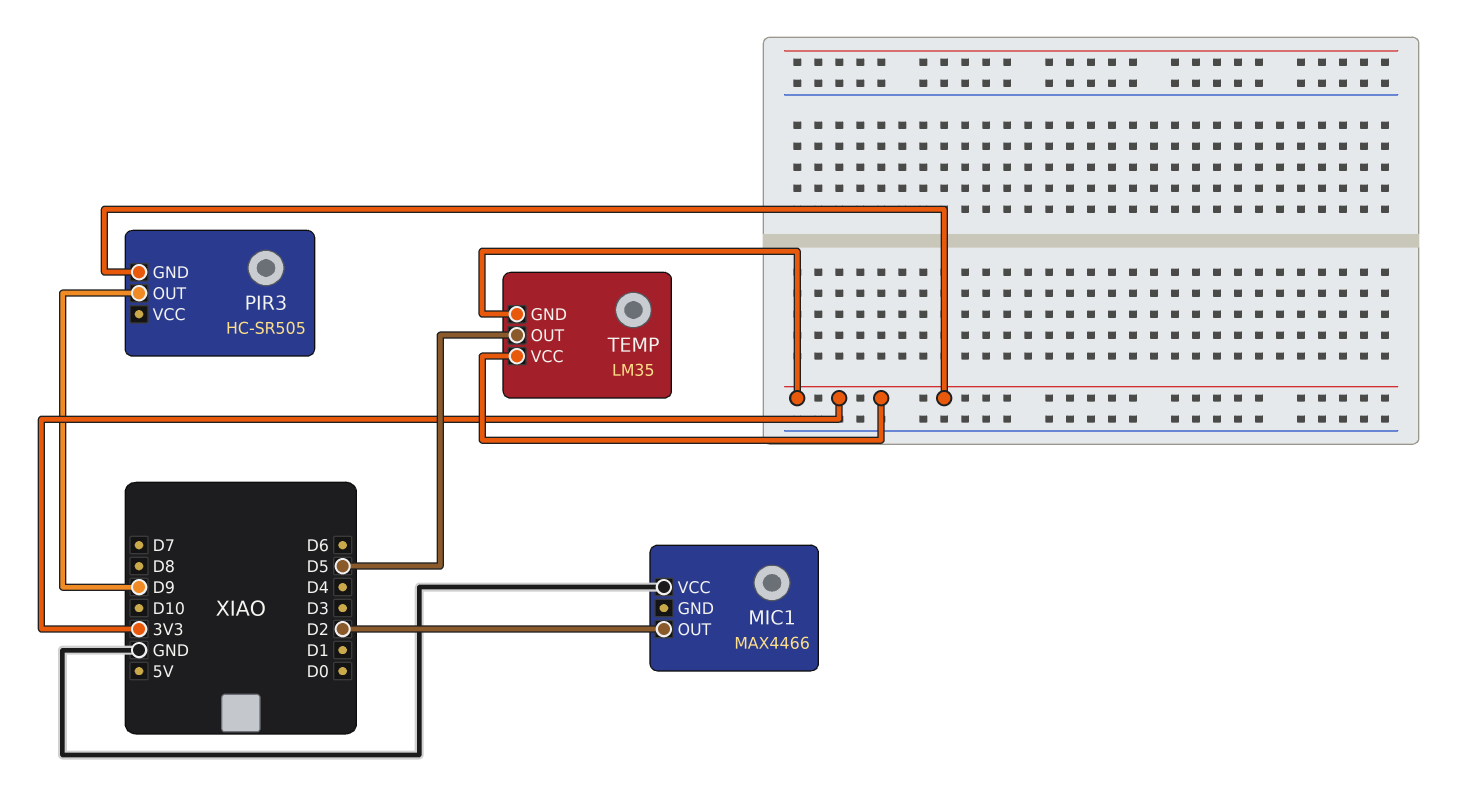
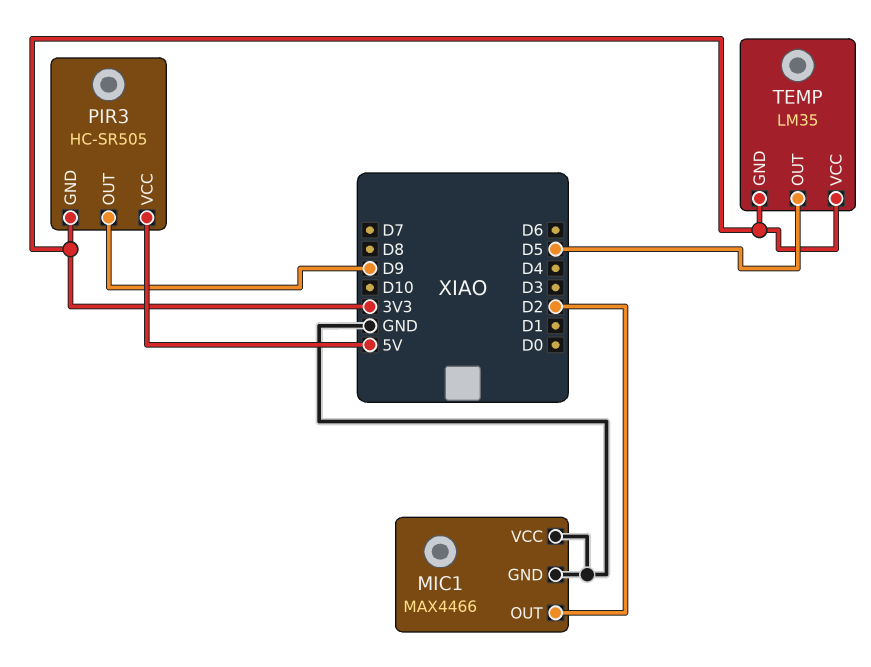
MIC1 pin GND: none -> GND
PIR3 pin VCC: none -> 5V

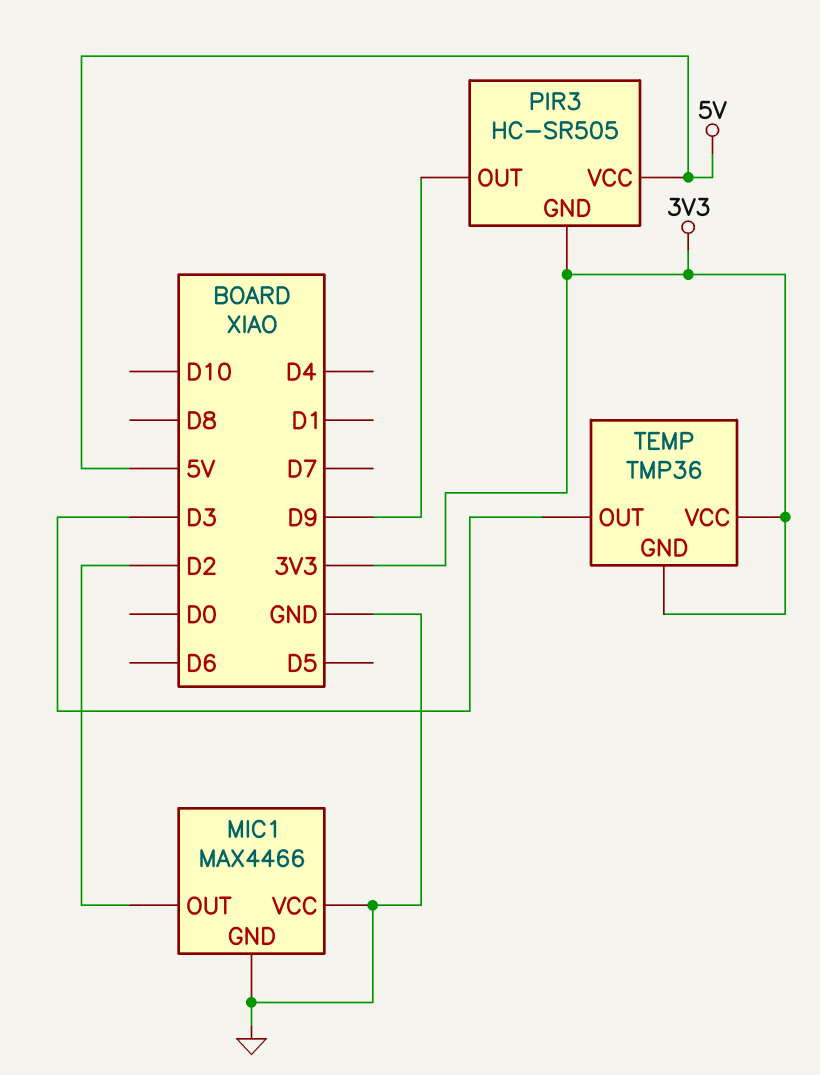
TEMP: LM35 -> TMP36
TEMP pin OUT: D5 -> D3

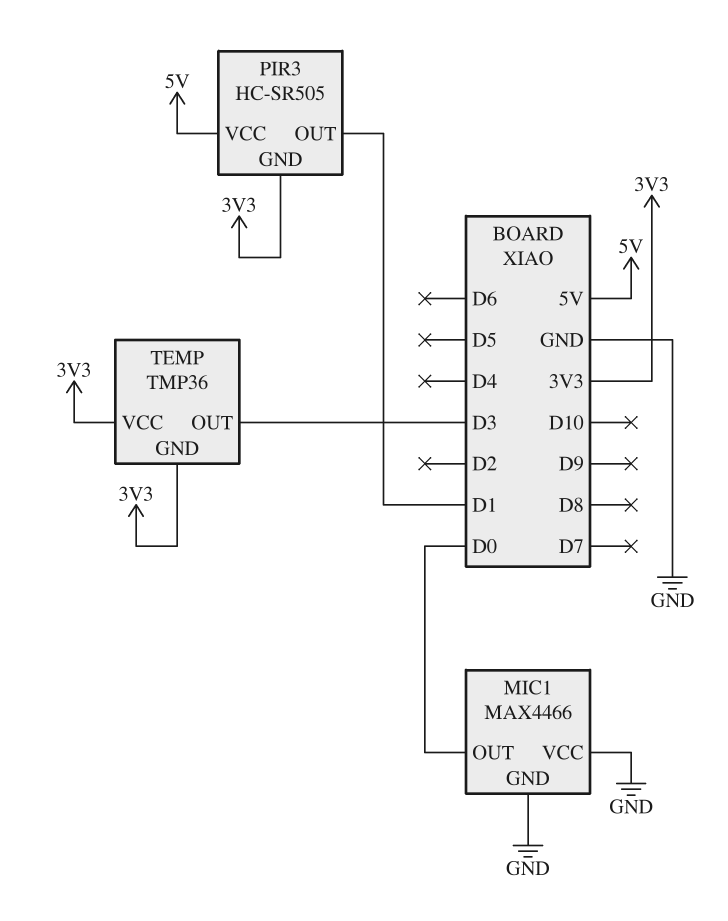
MIC1 pin OUT: D2 -> D0
PIR3 pin OUT: D9 -> D1

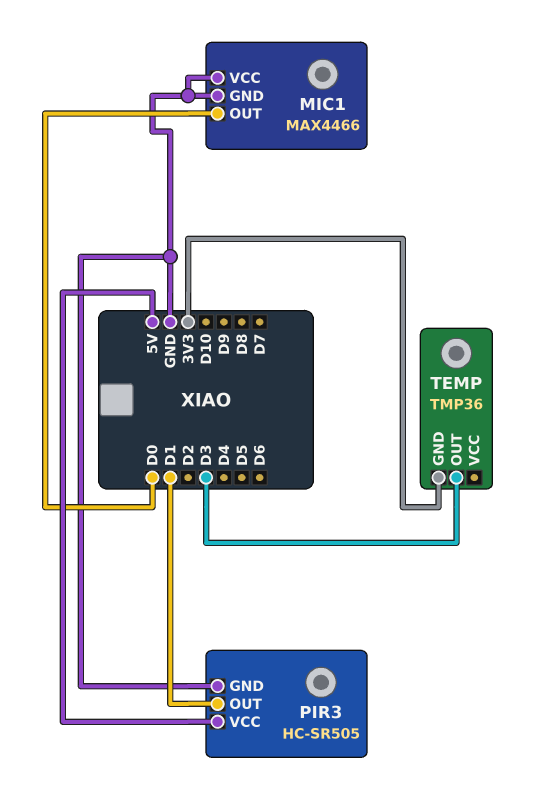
PIR3 pin GND: 3V3 -> GND
TEMP pin VCC: 3V3 -> none

